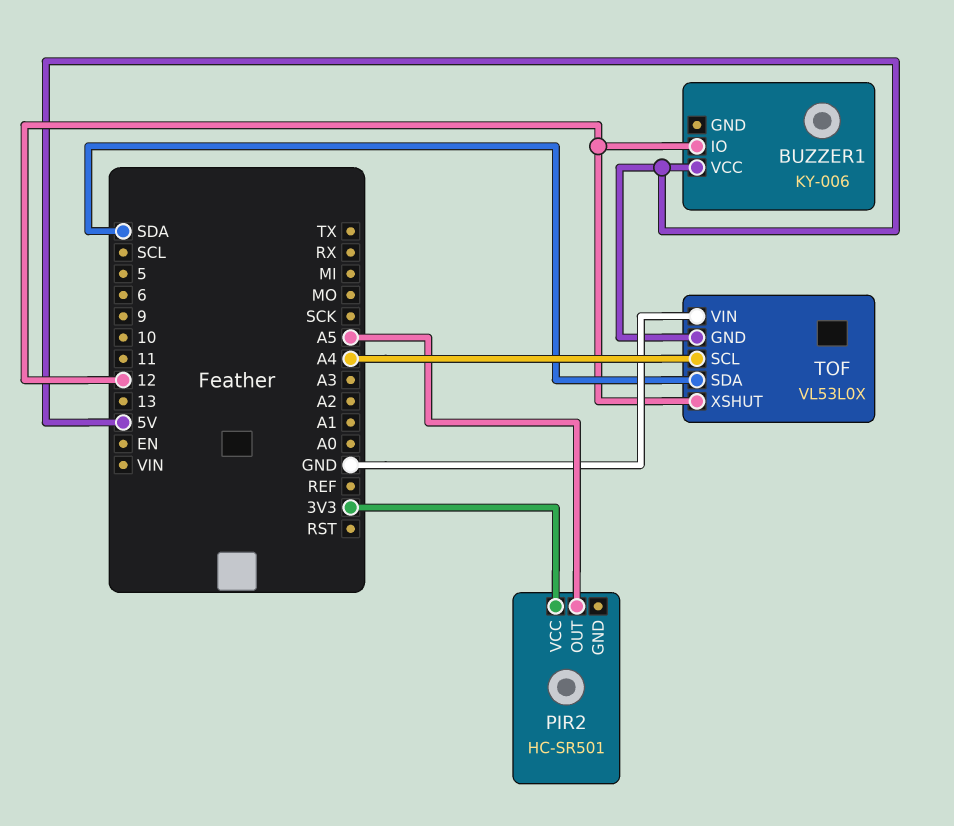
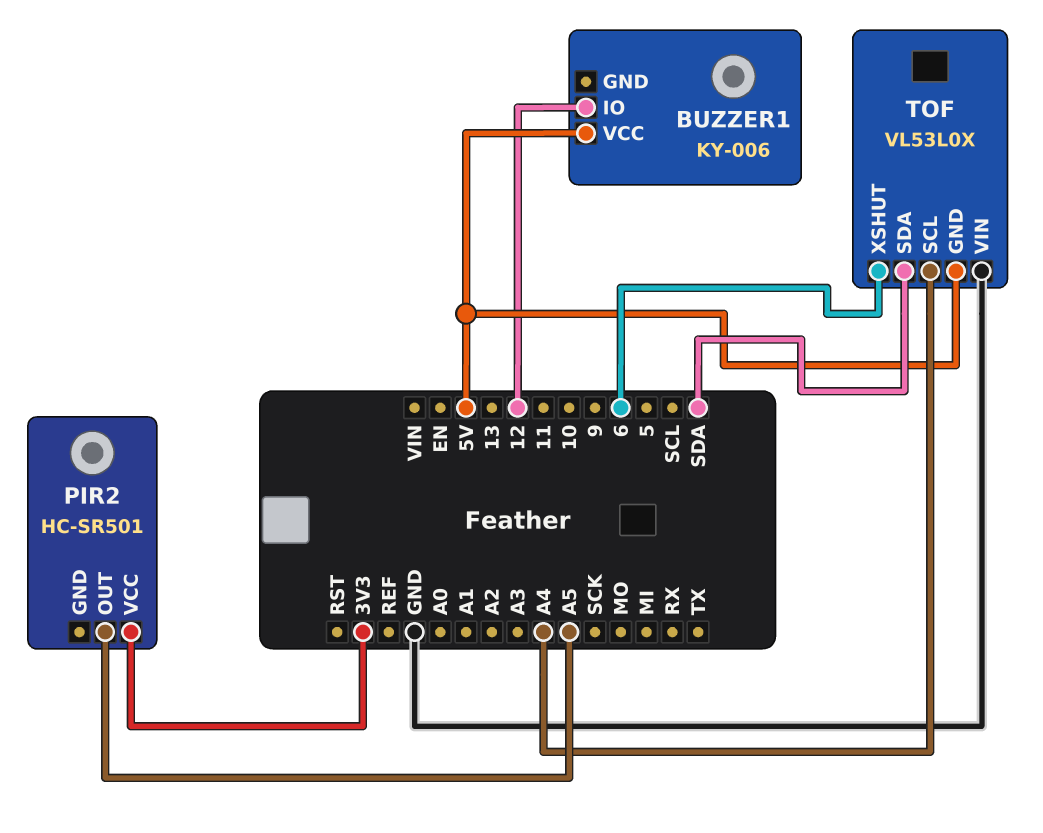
TOF pin XSHUT: 12 -> 6

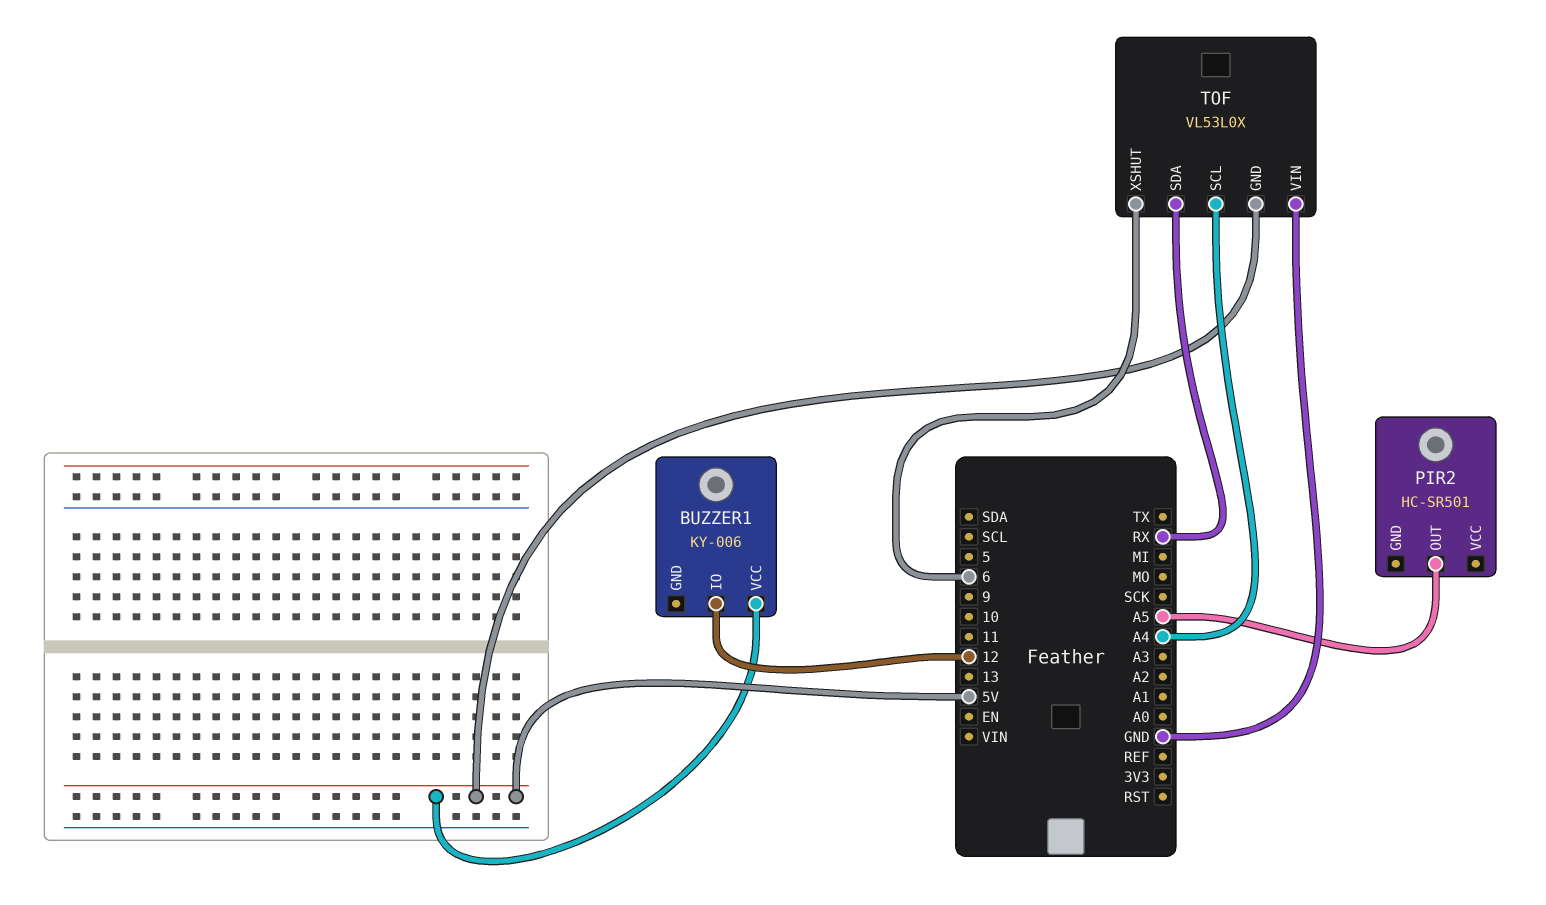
PIR2 pin VCC: 3V3 -> none
TOF pin SDA: SDA -> RX

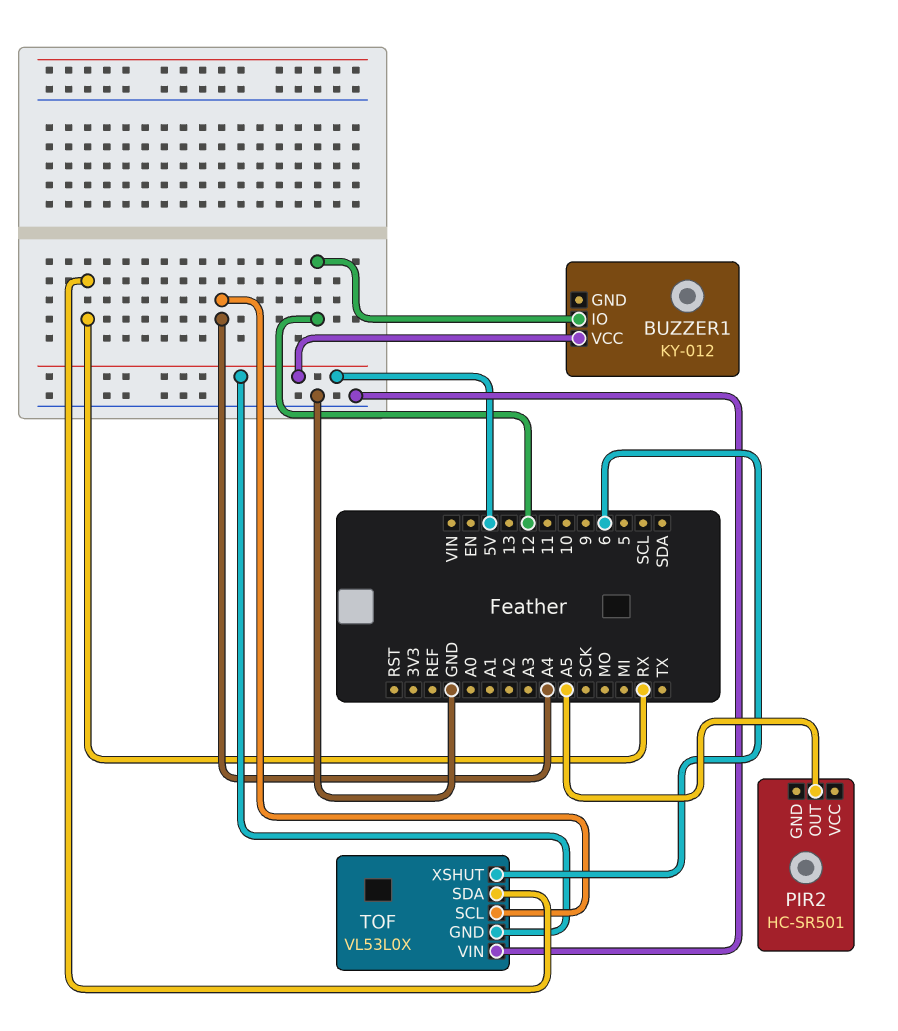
BUZZER1: KY-006 -> KY-012

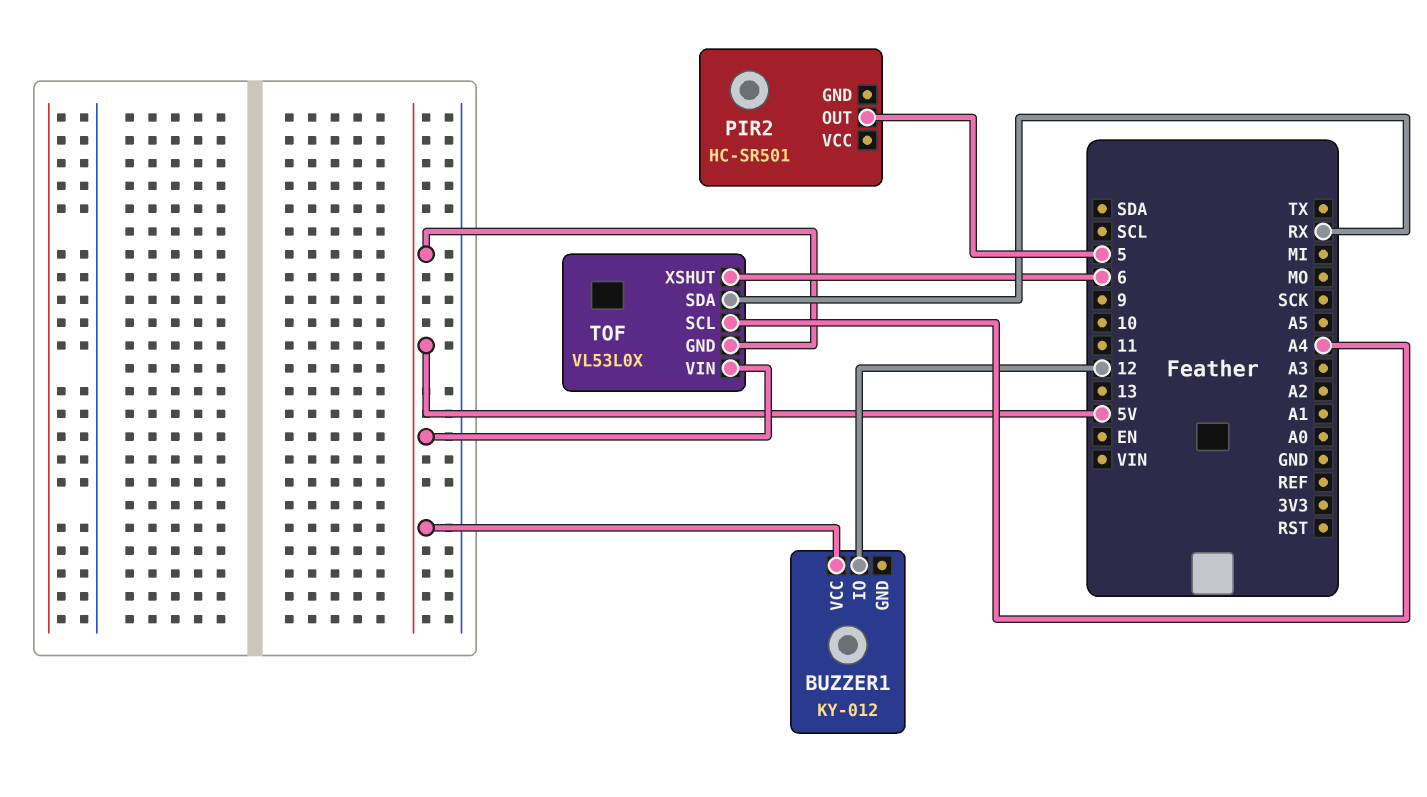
PIR2 pin OUT: A5 -> 5
TOF pin VIN: GND -> 5V

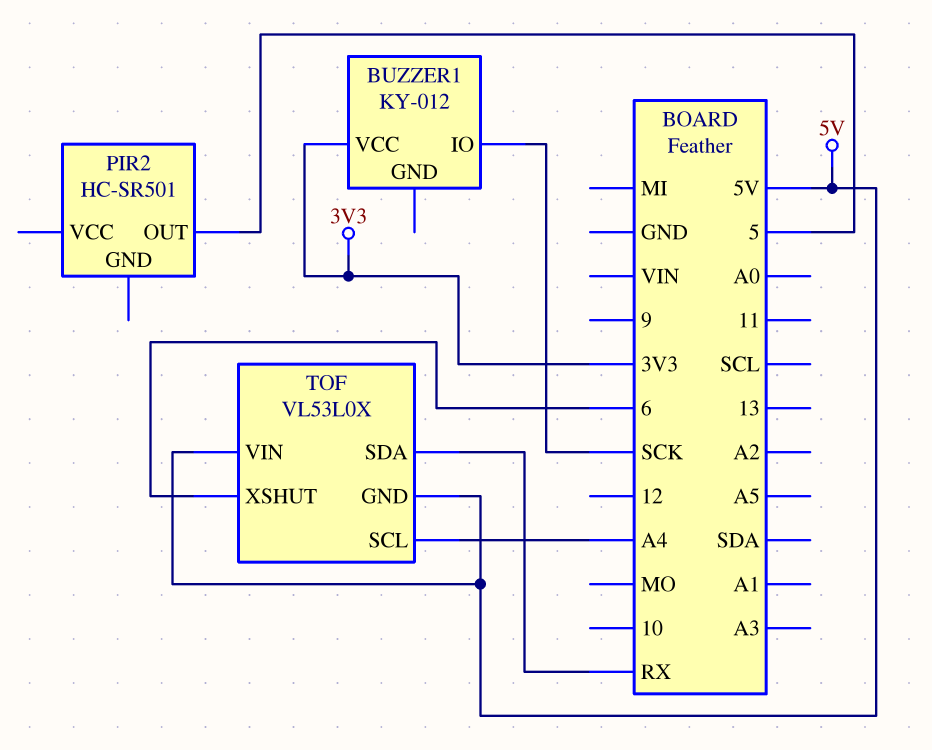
BUZZER1 pin IO: 12 -> SCK
BUZZER1 pin VCC: 5V -> 3V3

